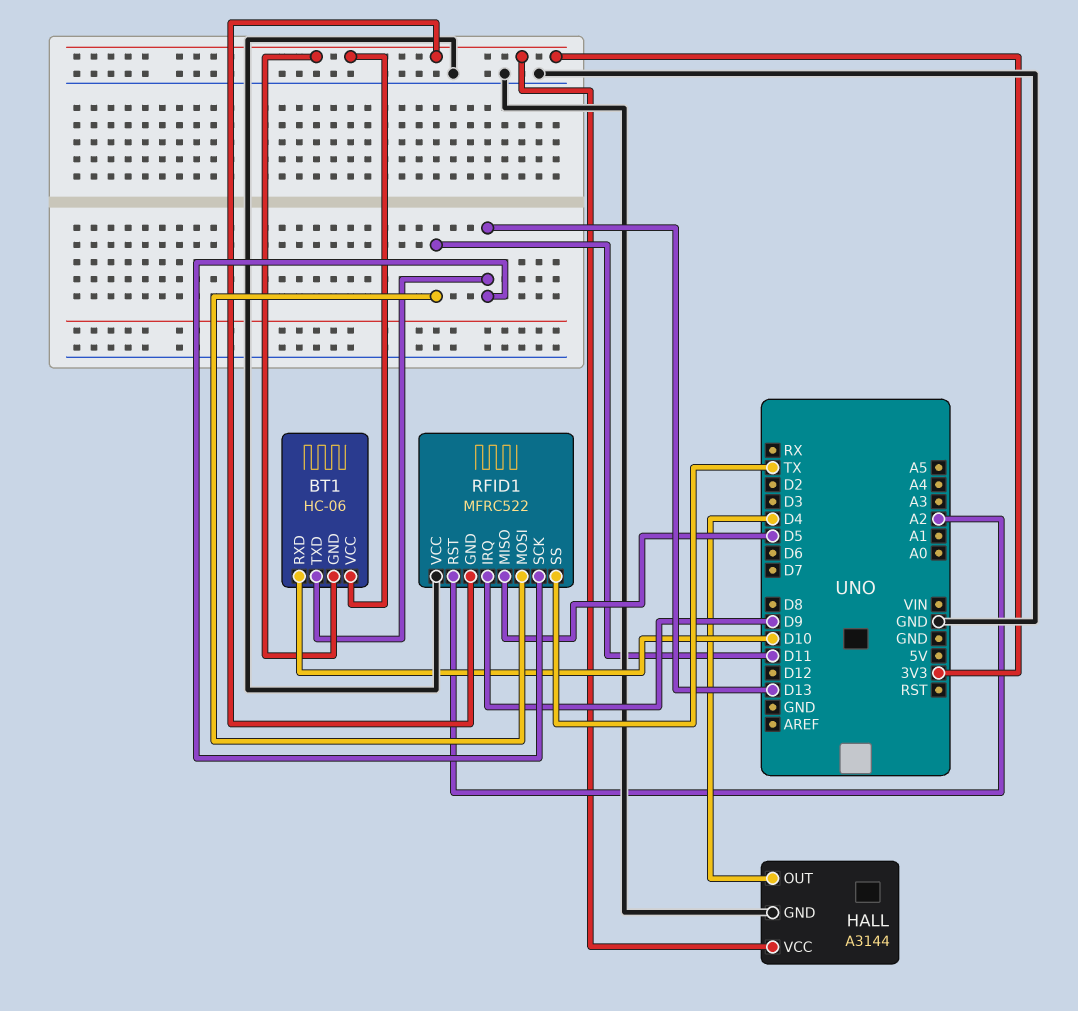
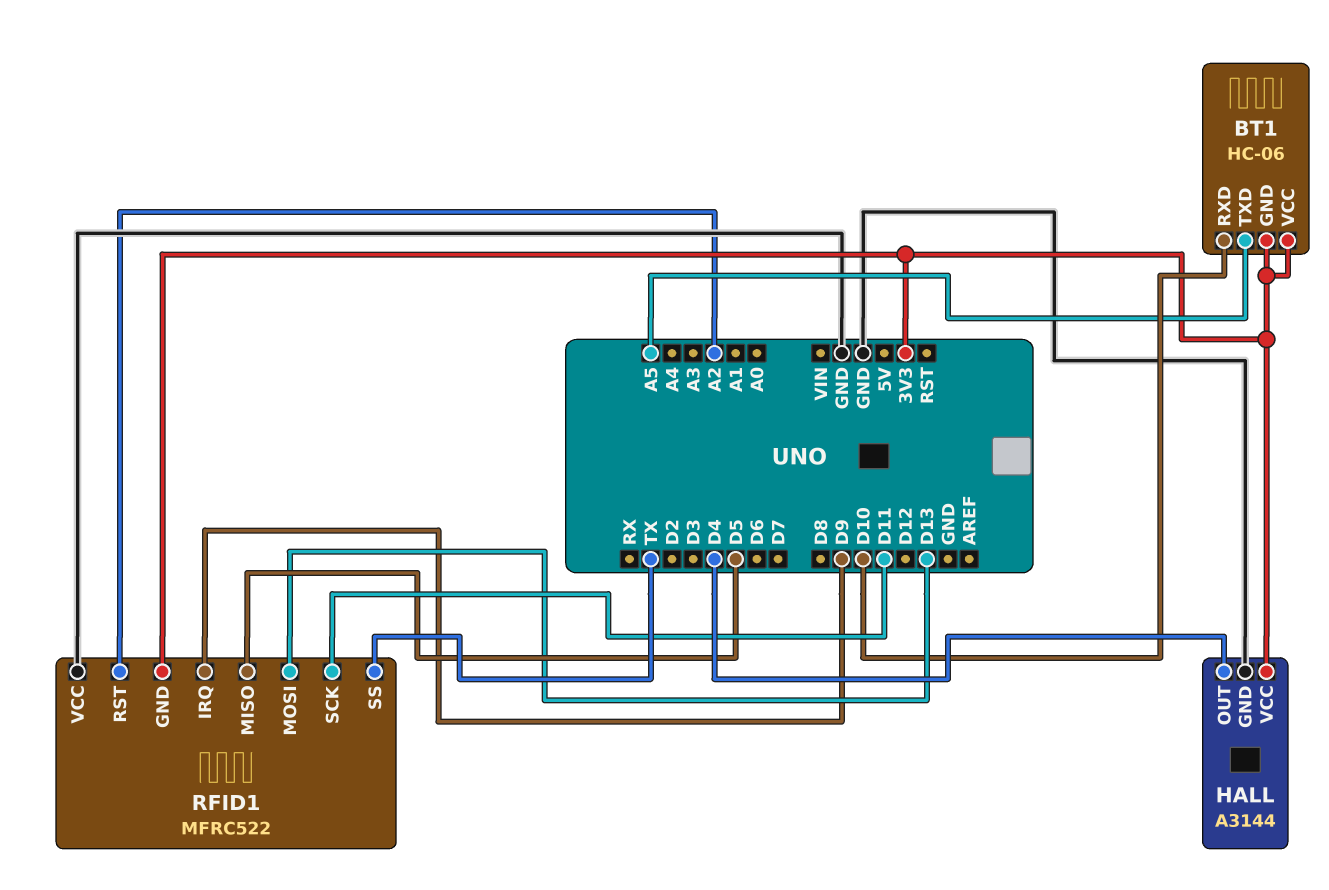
BT1 pin TXD: D13 -> A5
RFID1 pin MOSI: D11 -> D13
RFID1 pin SCK: D13 -> D11

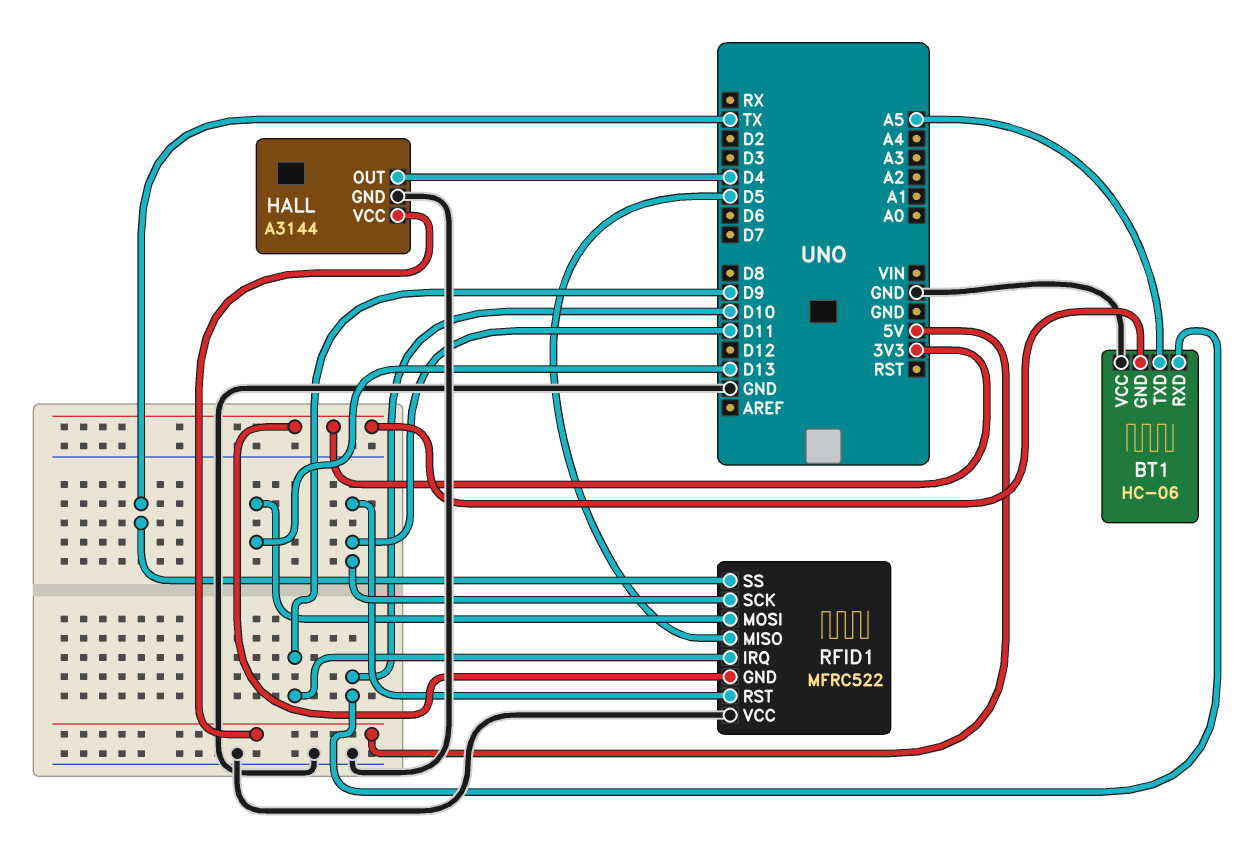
BT1 pin VCC: 3V3 -> GND
HALL pin VCC: 3V3 -> 5V
RFID1 pin RST: A2 -> D11

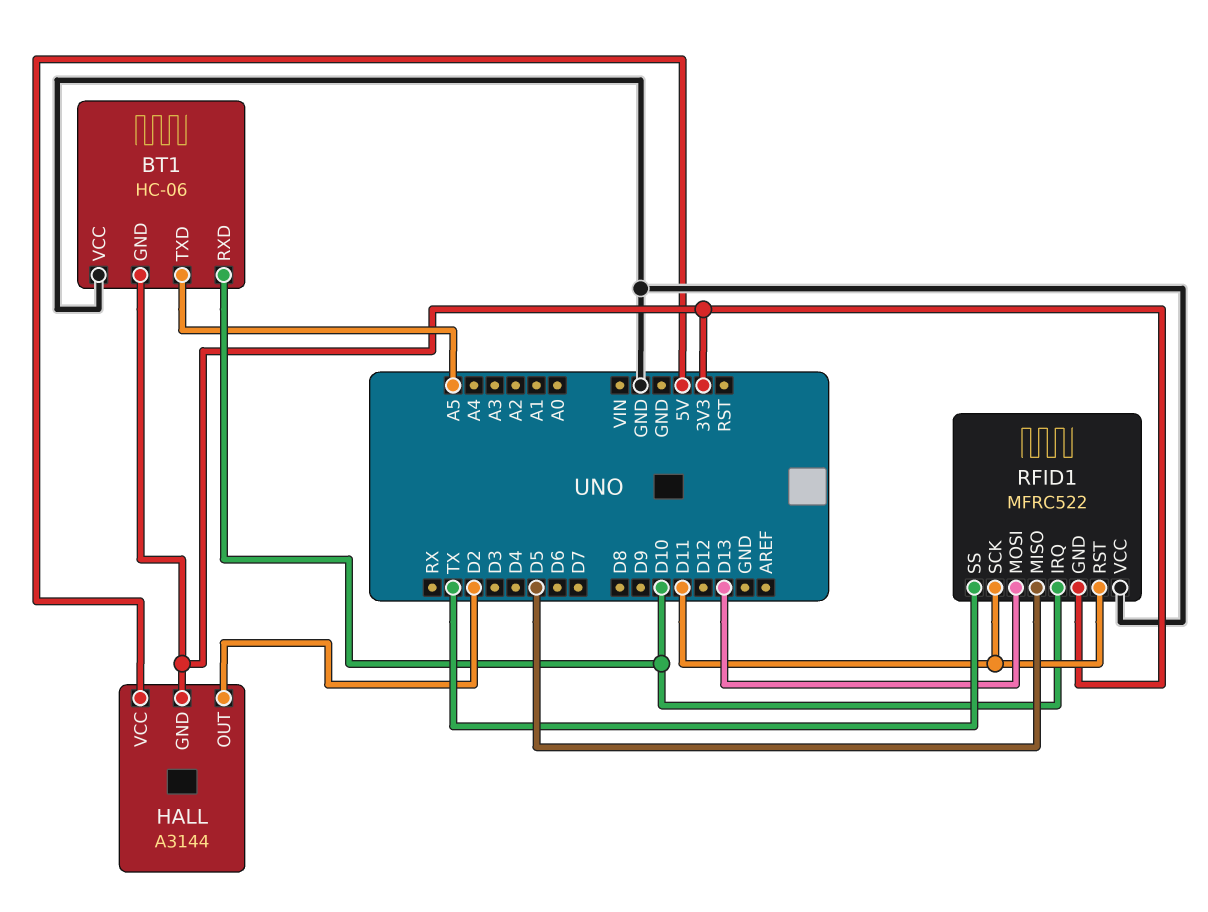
HALL pin GND: GND -> 3V3
HALL pin OUT: D4 -> D2
RFID1 pin IRQ: D9 -> D10

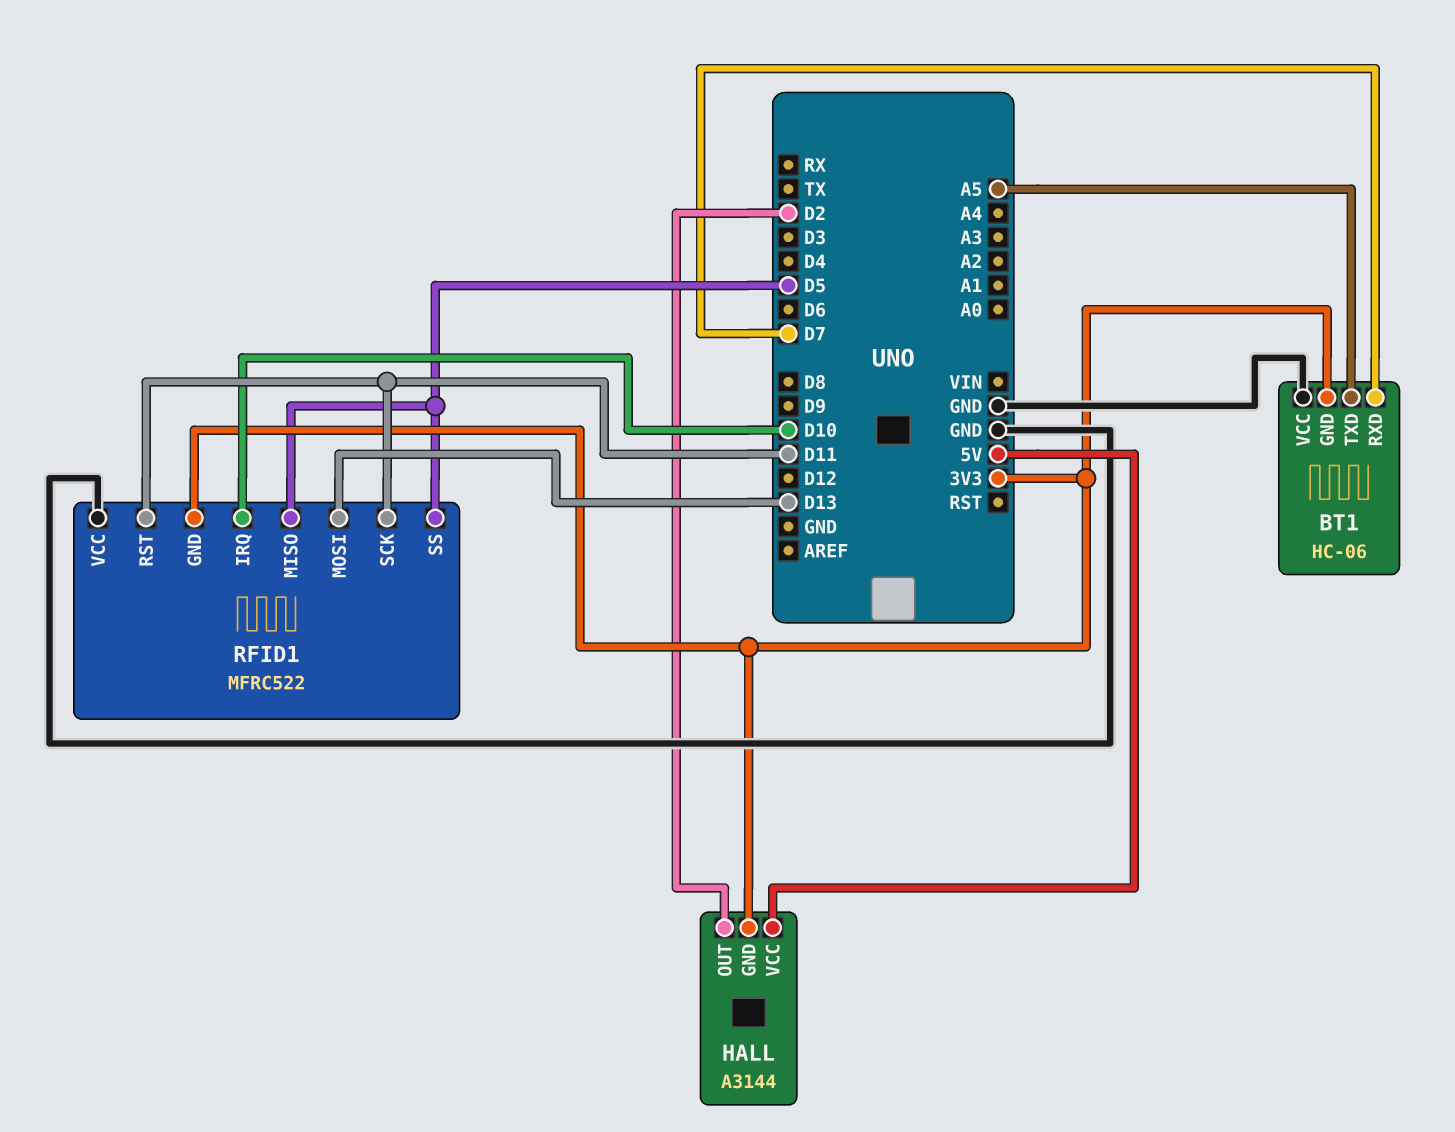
BT1 pin RXD: D10 -> D7
RFID1 pin SS: TX -> D5

